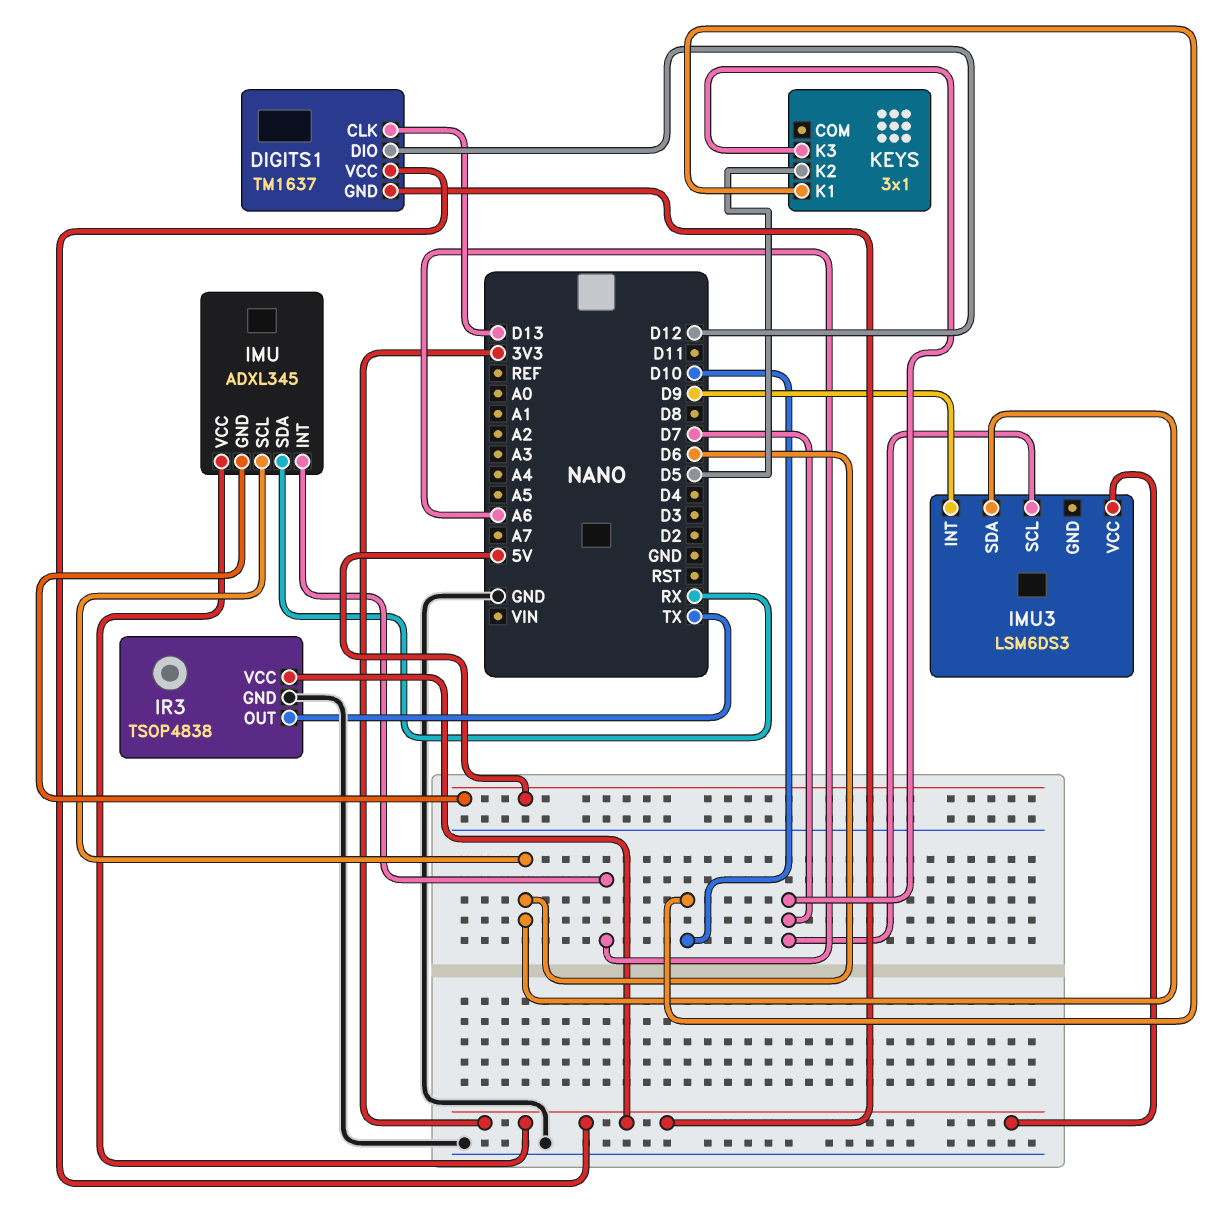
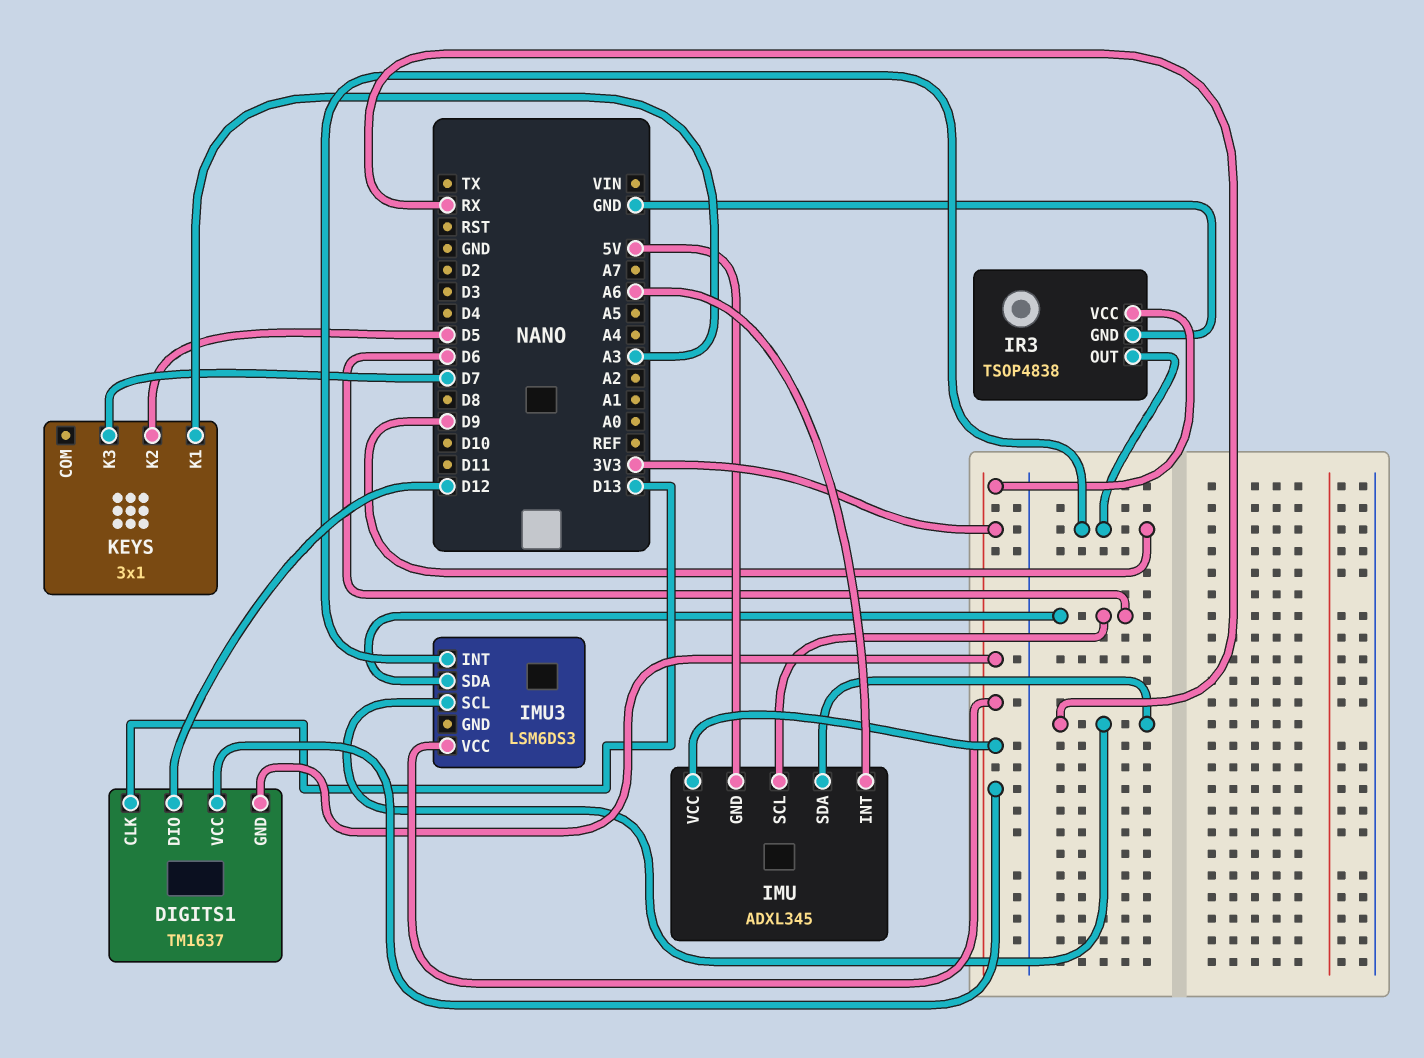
IMU3 pin SCL: D7 -> RX
IR3 pin OUT: TX -> D9
KEYS pin K1: D10 -> A3

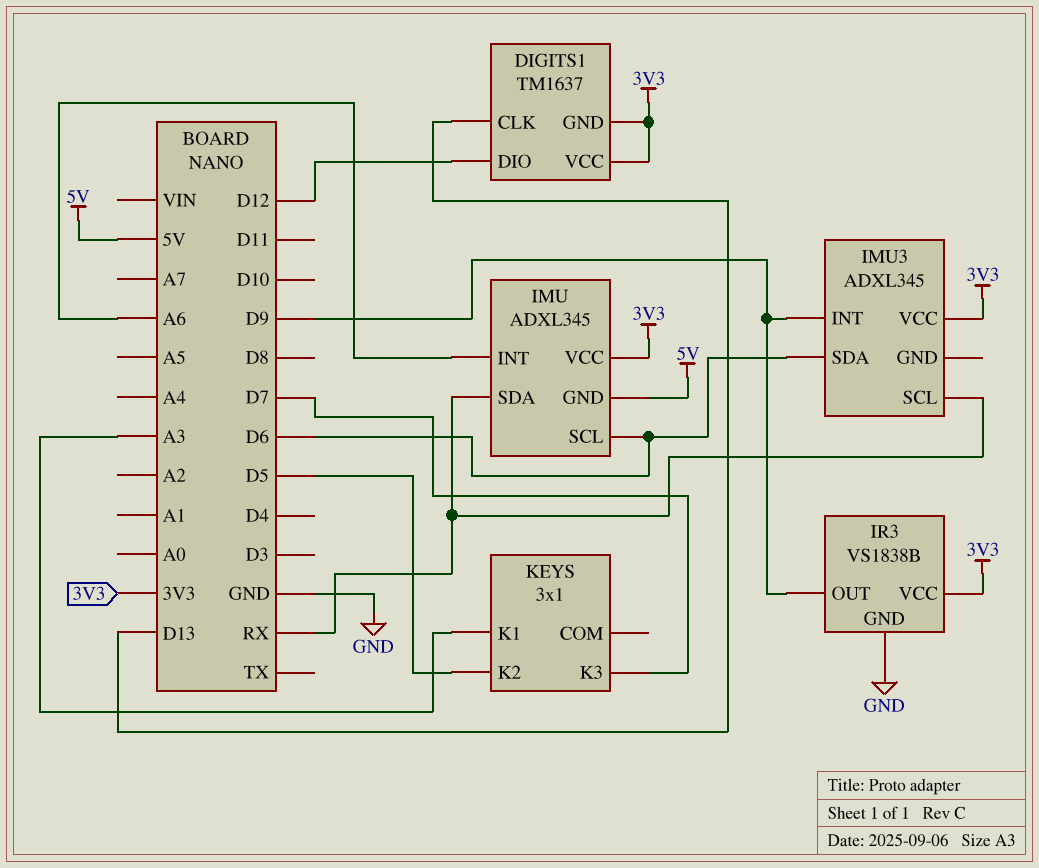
IMU3: LSM6DS3 -> ADXL345
IR3: TSOP4838 -> VS1838B

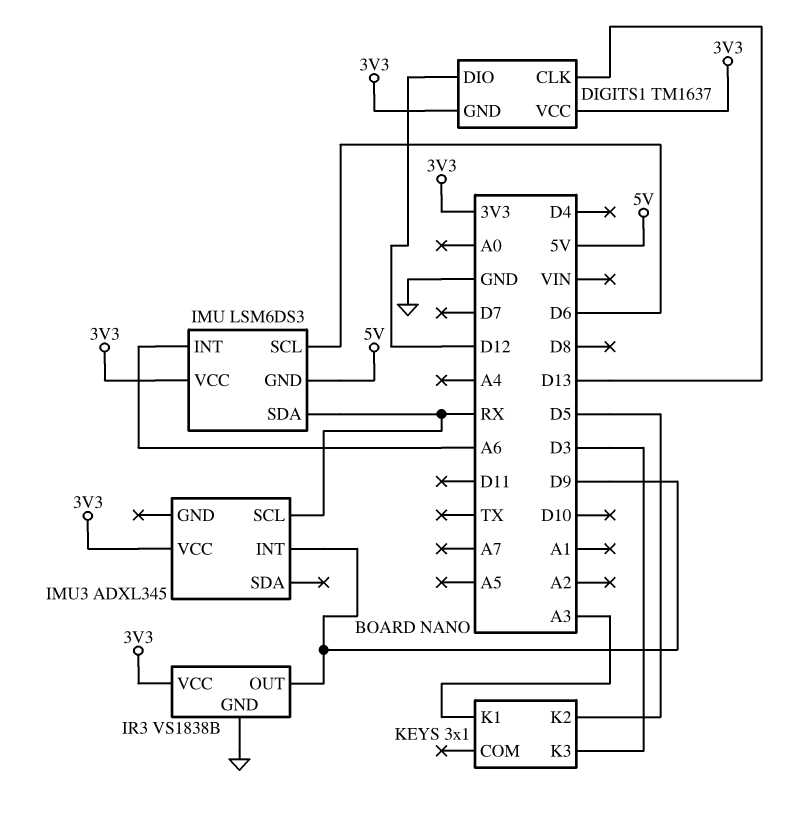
IMU: ADXL345 -> LSM6DS3
IMU3 pin SDA: D6 -> none
KEYS pin K3: D7 -> D3

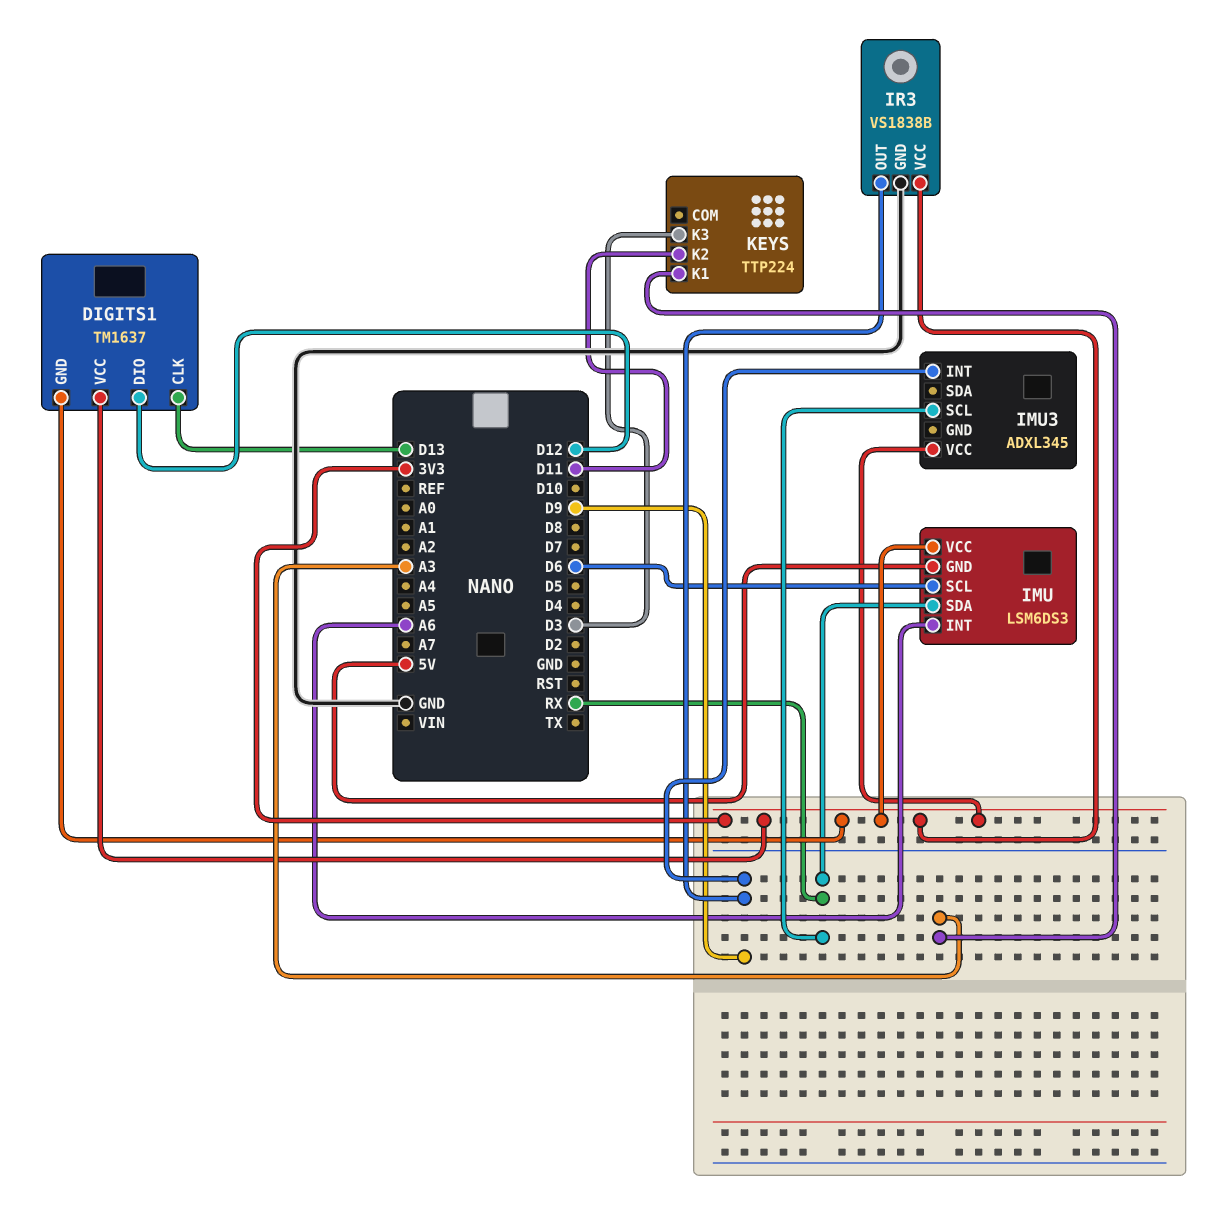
KEYS: 3x1 -> TTP224
KEYS pin K2: D5 -> D11

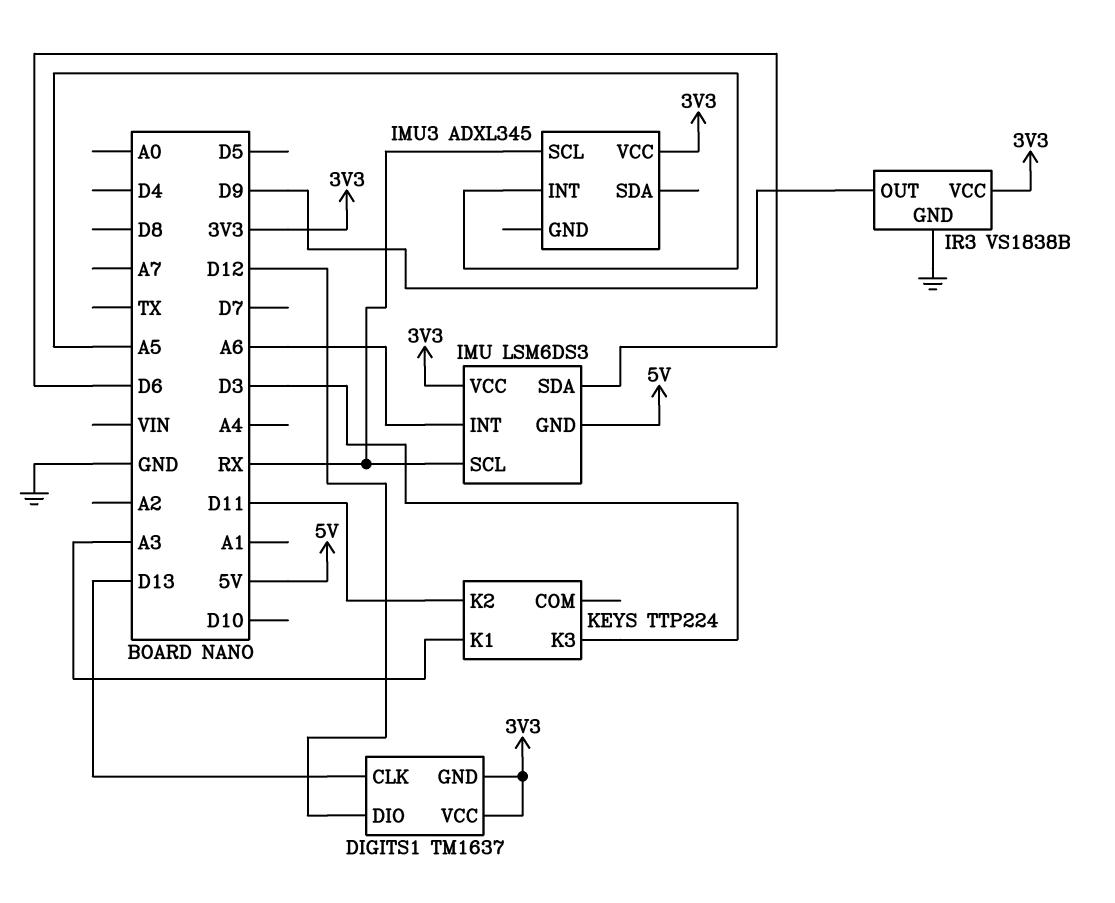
IMU pin SCL: D6 -> RX
IMU pin SDA: RX -> D6
IMU3 pin INT: D9 -> A5

